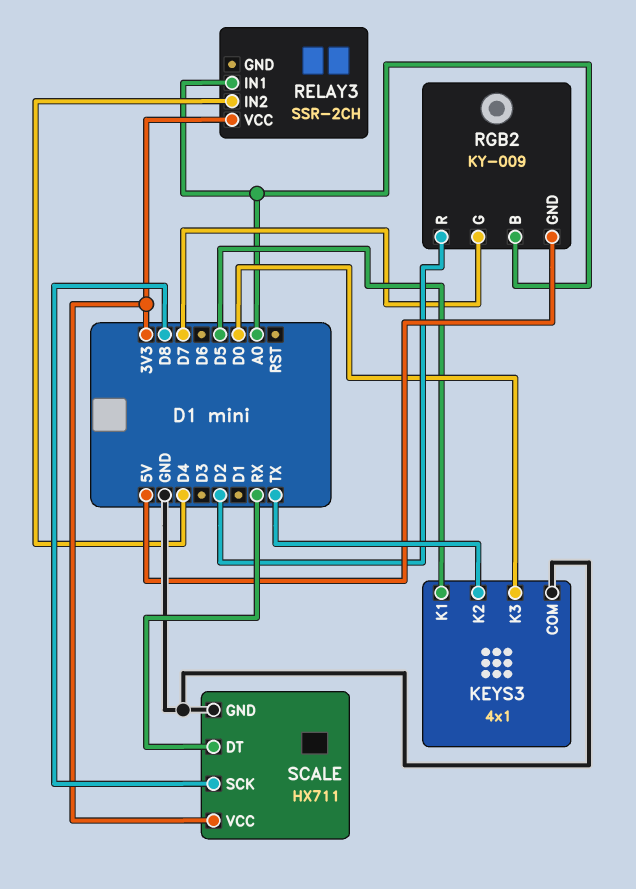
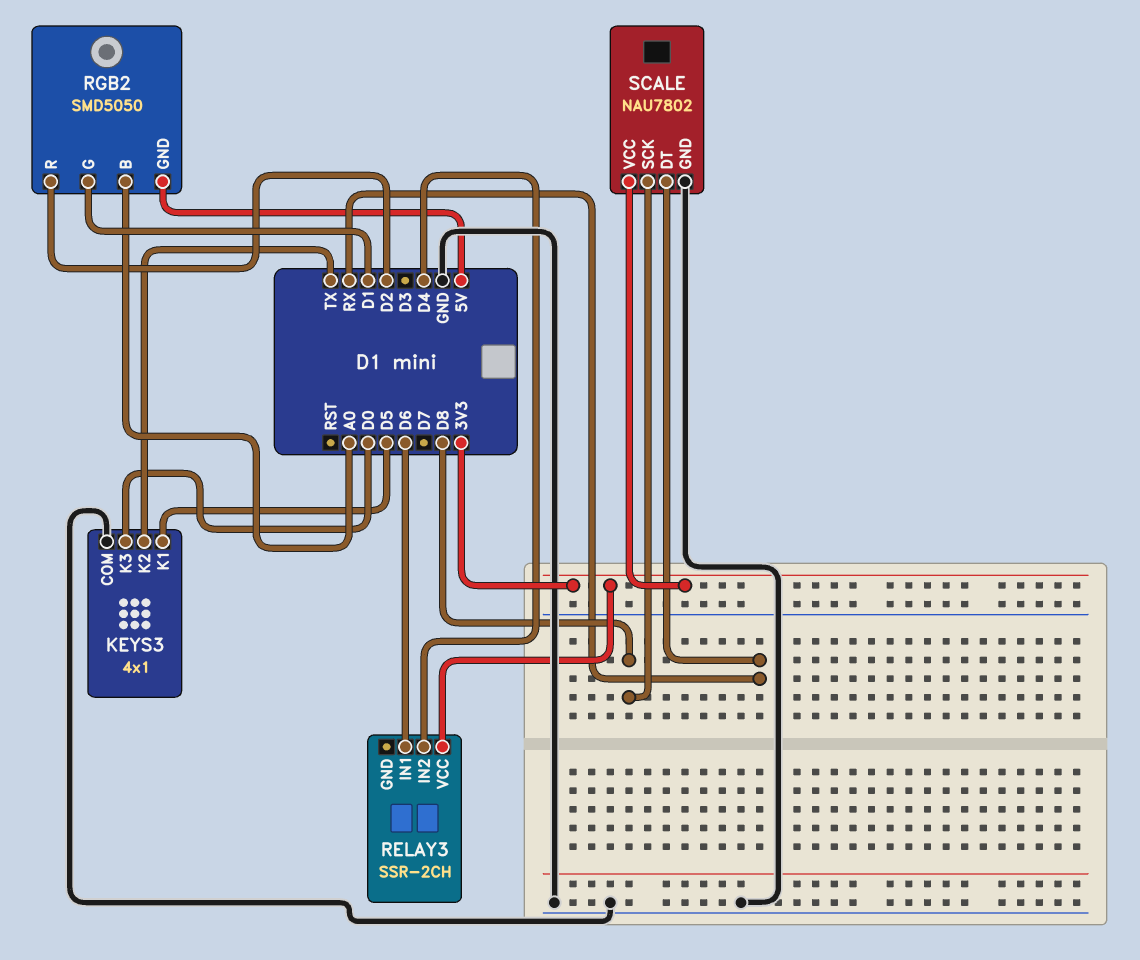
RELAY3 pin IN1: A0 -> D6
RGB2: KY-009 -> SMD5050
RGB2 pin G: D7 -> D1
SCALE: HX711 -> NAU7802

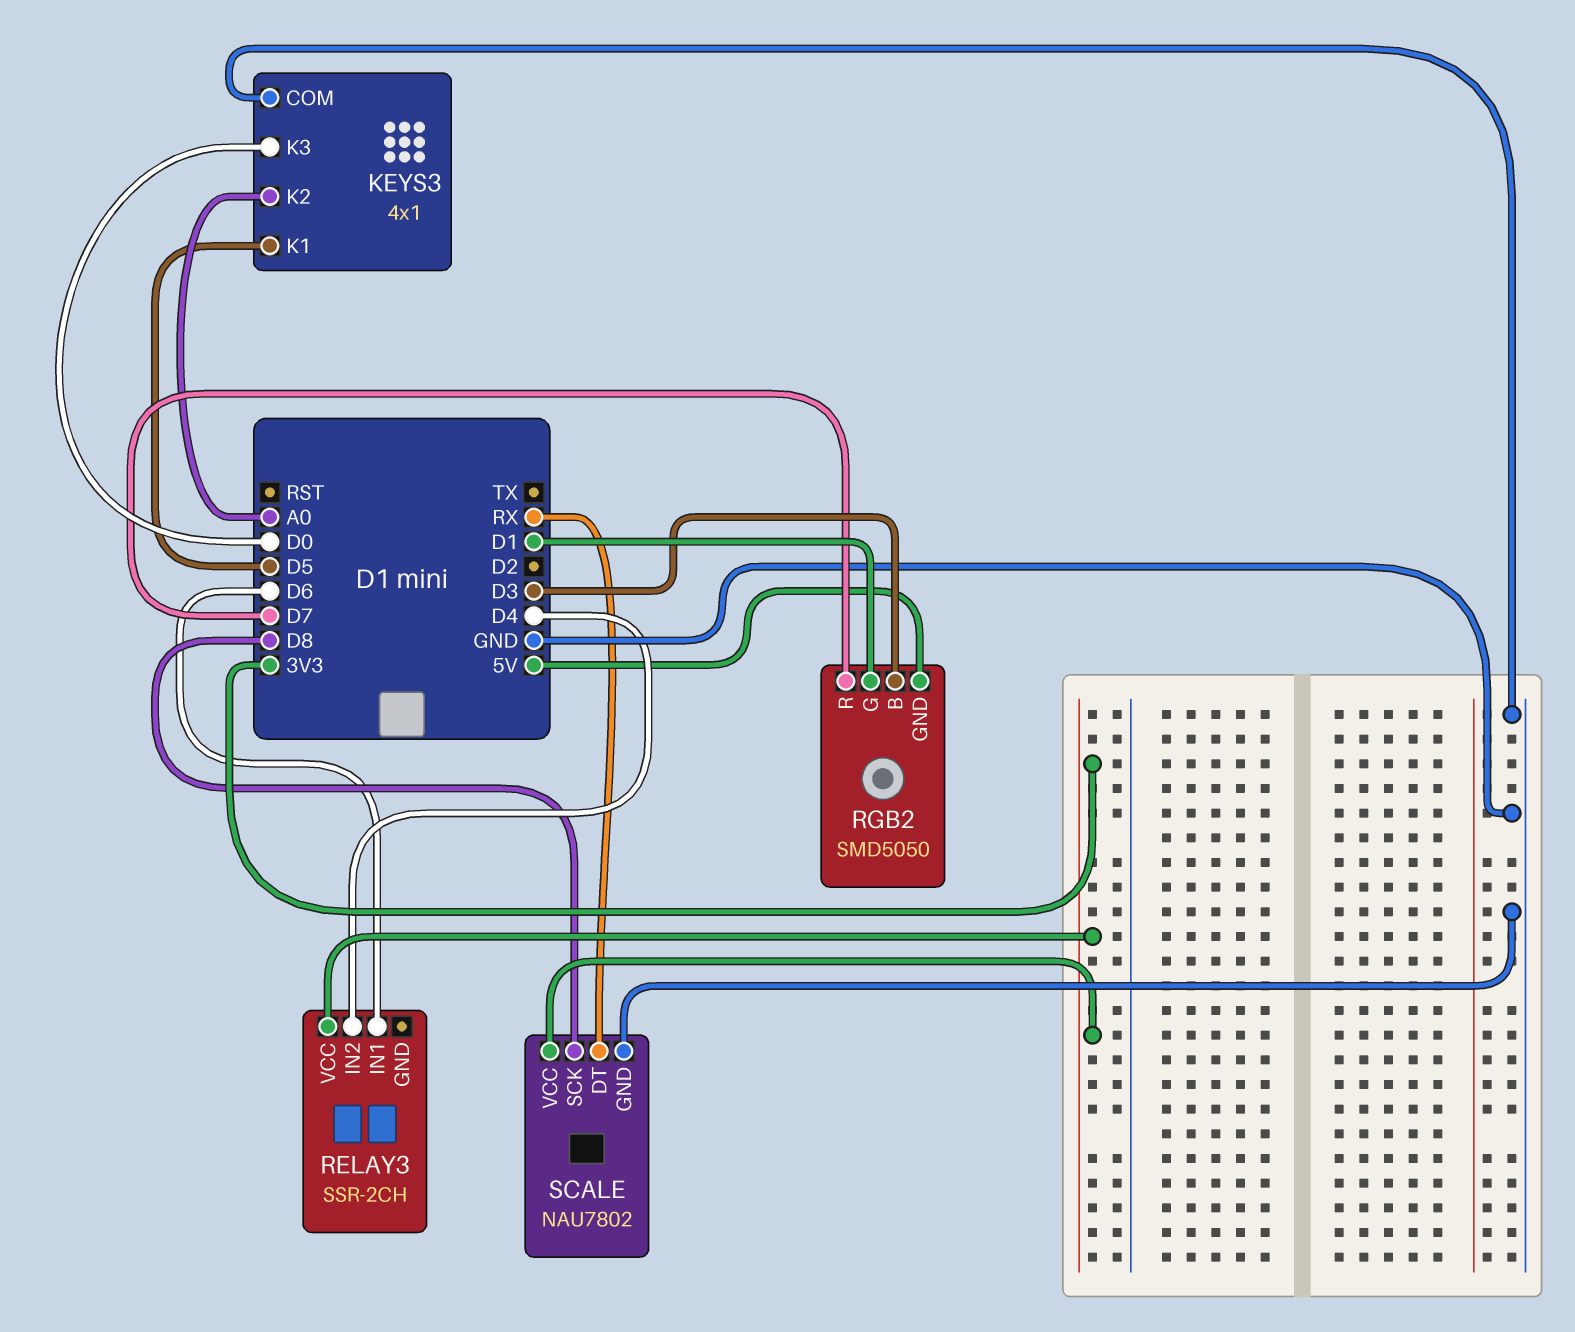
KEYS3 pin K2: TX -> A0
RGB2 pin B: A0 -> D3
RGB2 pin R: D2 -> D7

